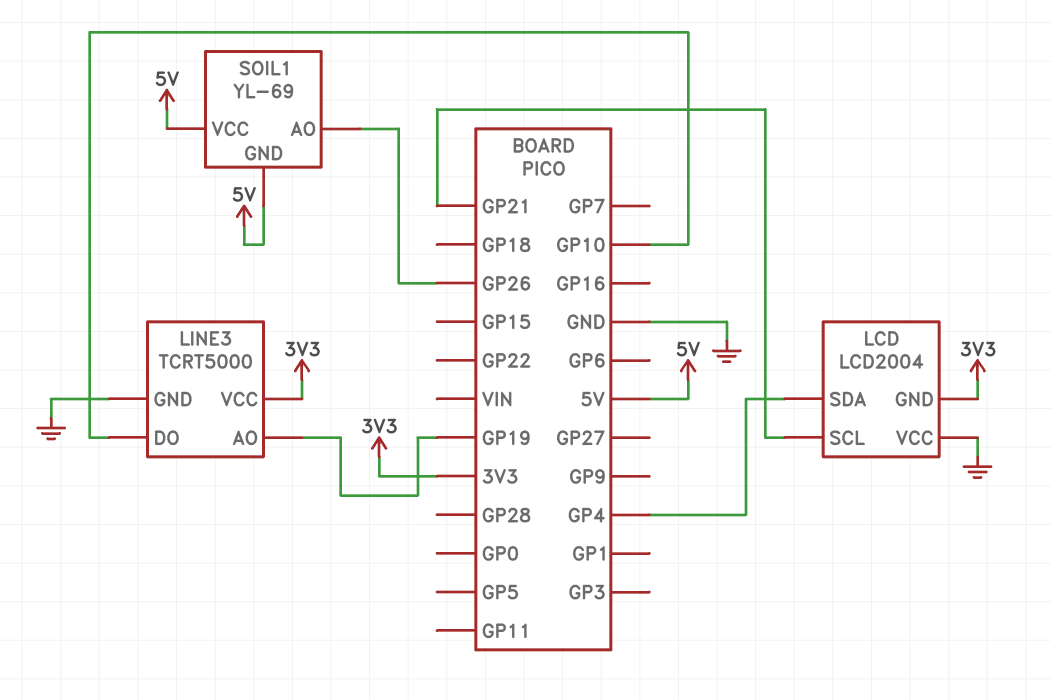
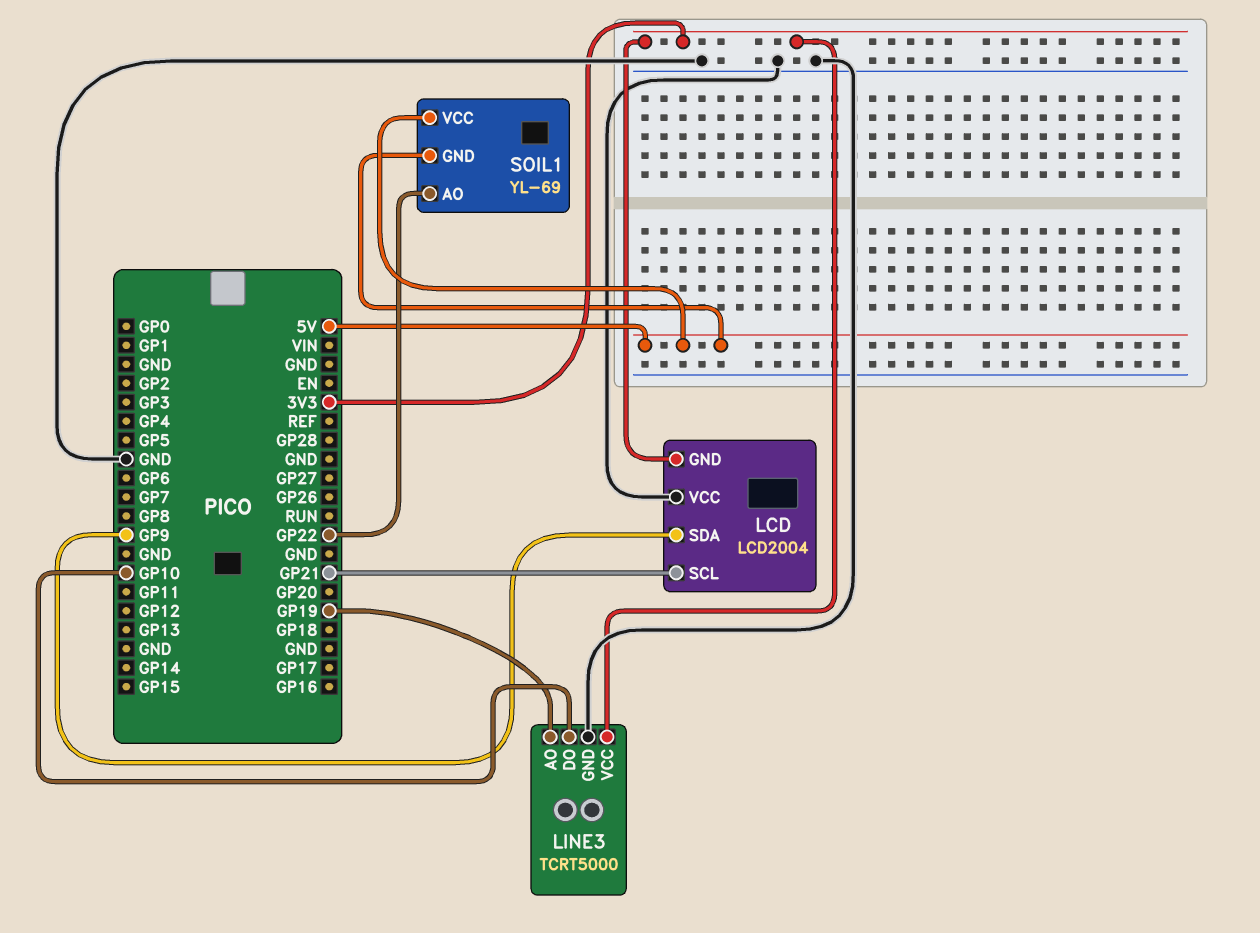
LCD pin SDA: GP4 -> GP9
SOIL1 pin AO: GP26 -> GP22

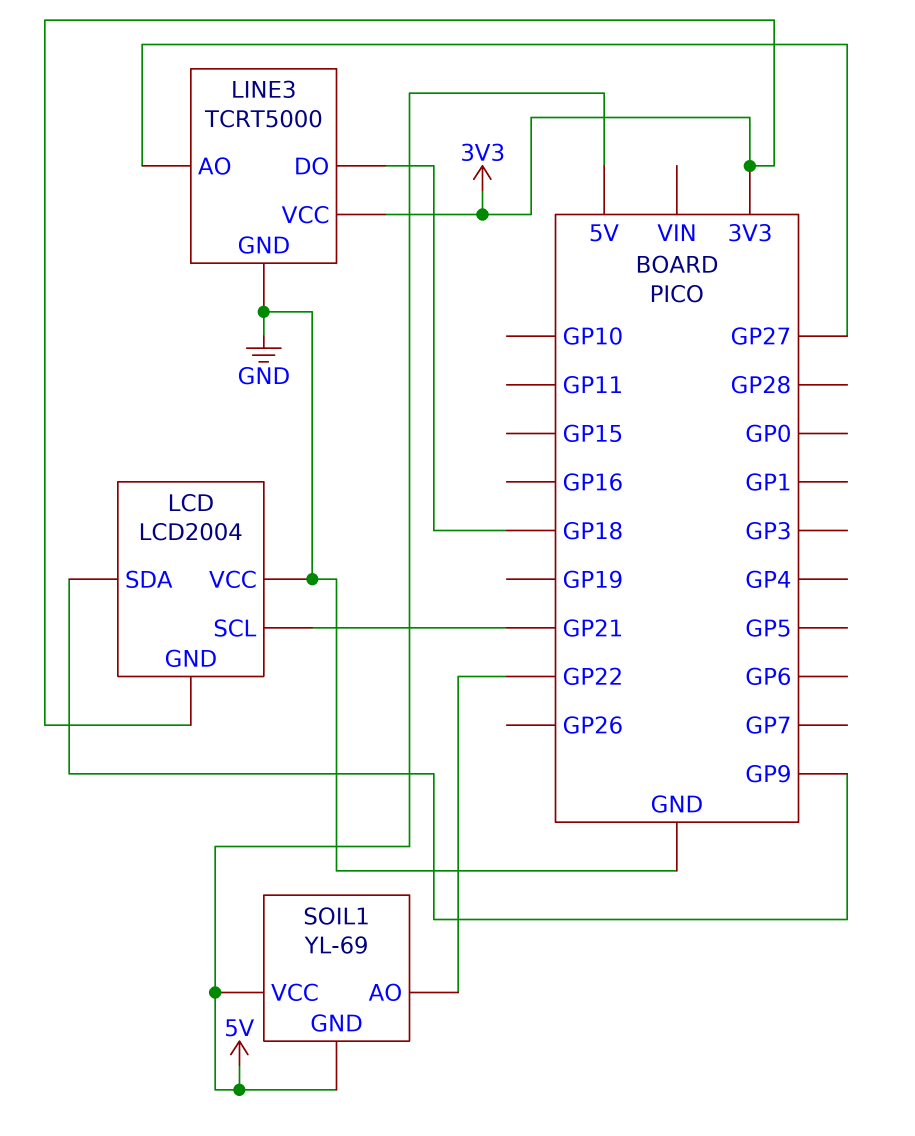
LINE3 pin AO: GP19 -> GP27
LINE3 pin DO: GP10 -> GP18

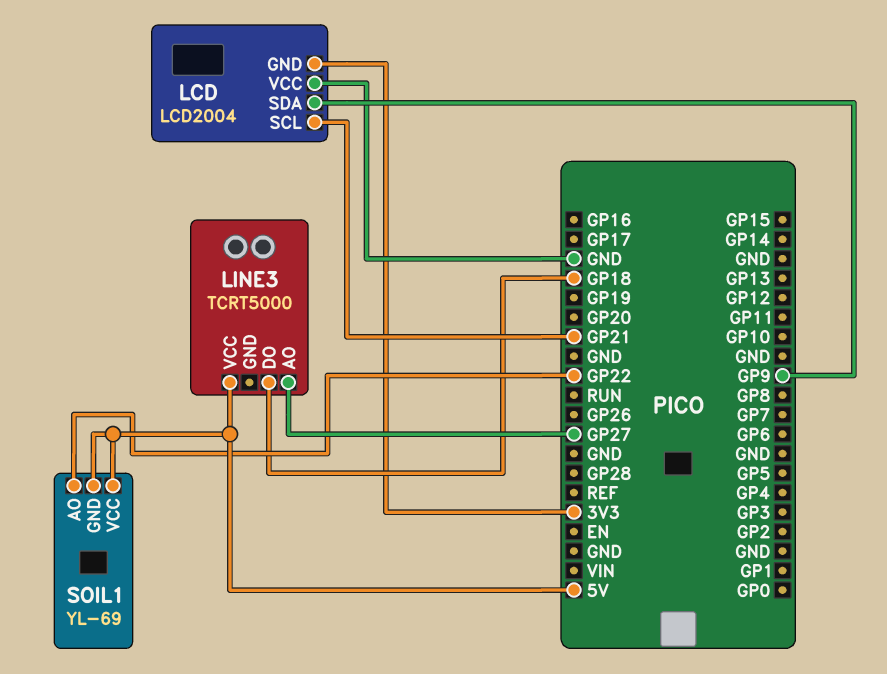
LINE3 pin GND: GND -> none
LINE3 pin VCC: 3V3 -> 5V

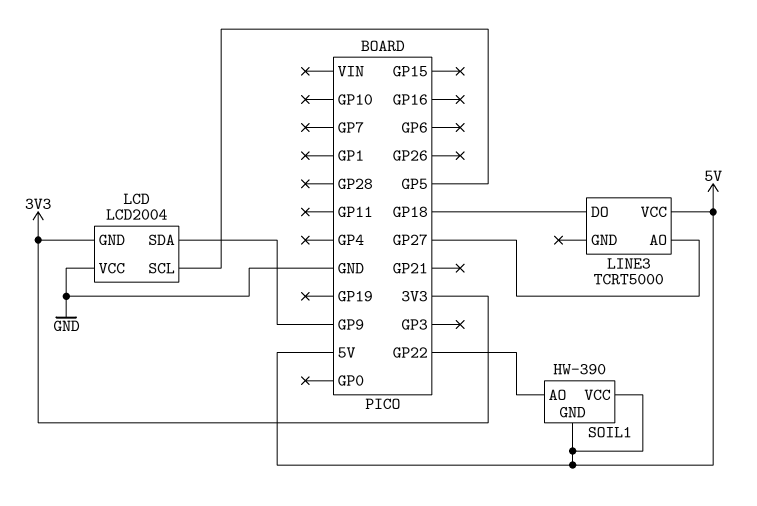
LCD pin SCL: GP21 -> GP5
SOIL1: YL-69 -> HW-390

